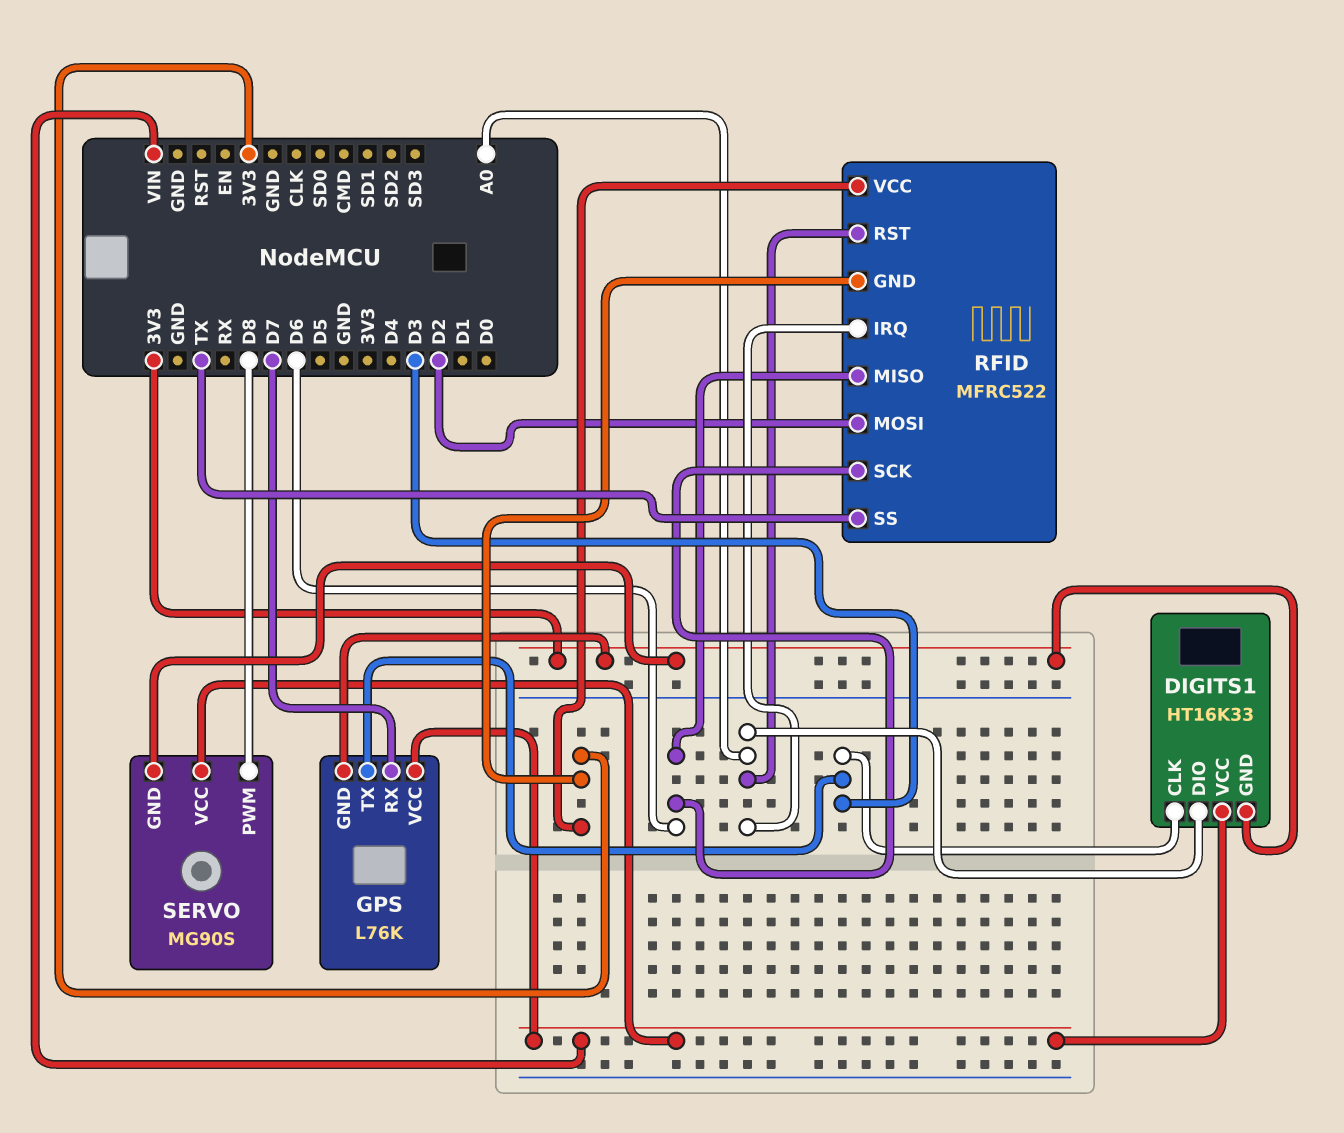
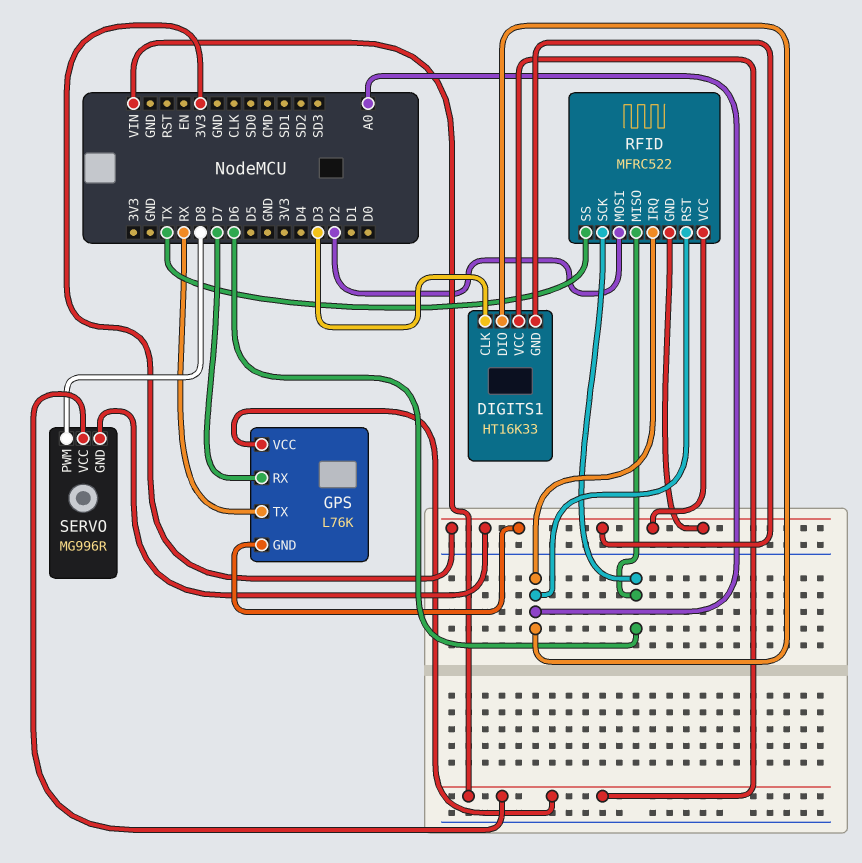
GPS pin TX: D3 -> RX
SERVO: MG90S -> MG996R

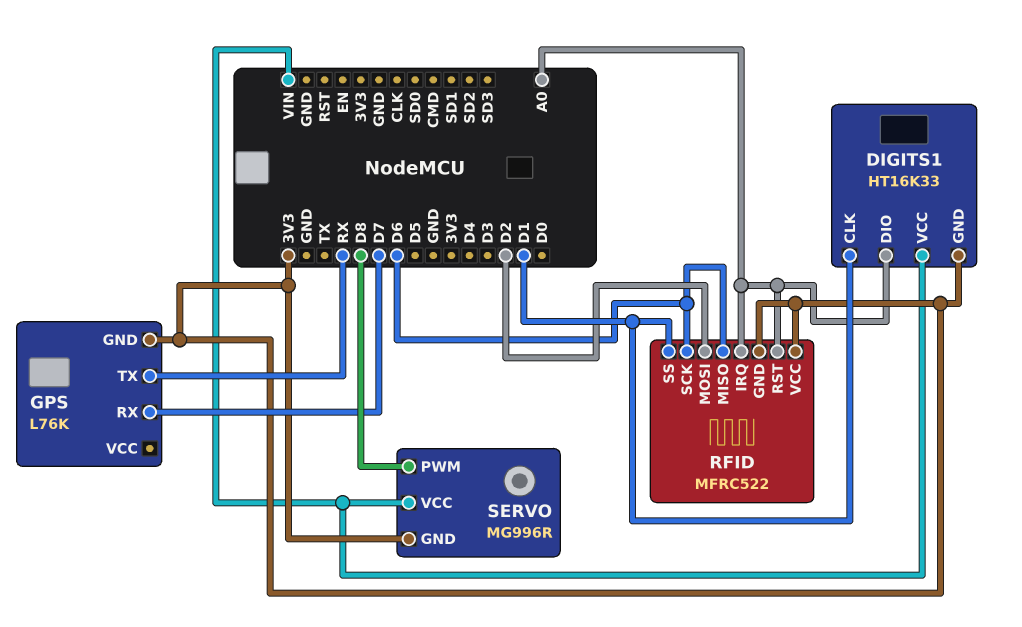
DIGITS1 pin CLK: D3 -> D1
GPS pin VCC: VIN -> none
RFID pin SS: TX -> D1

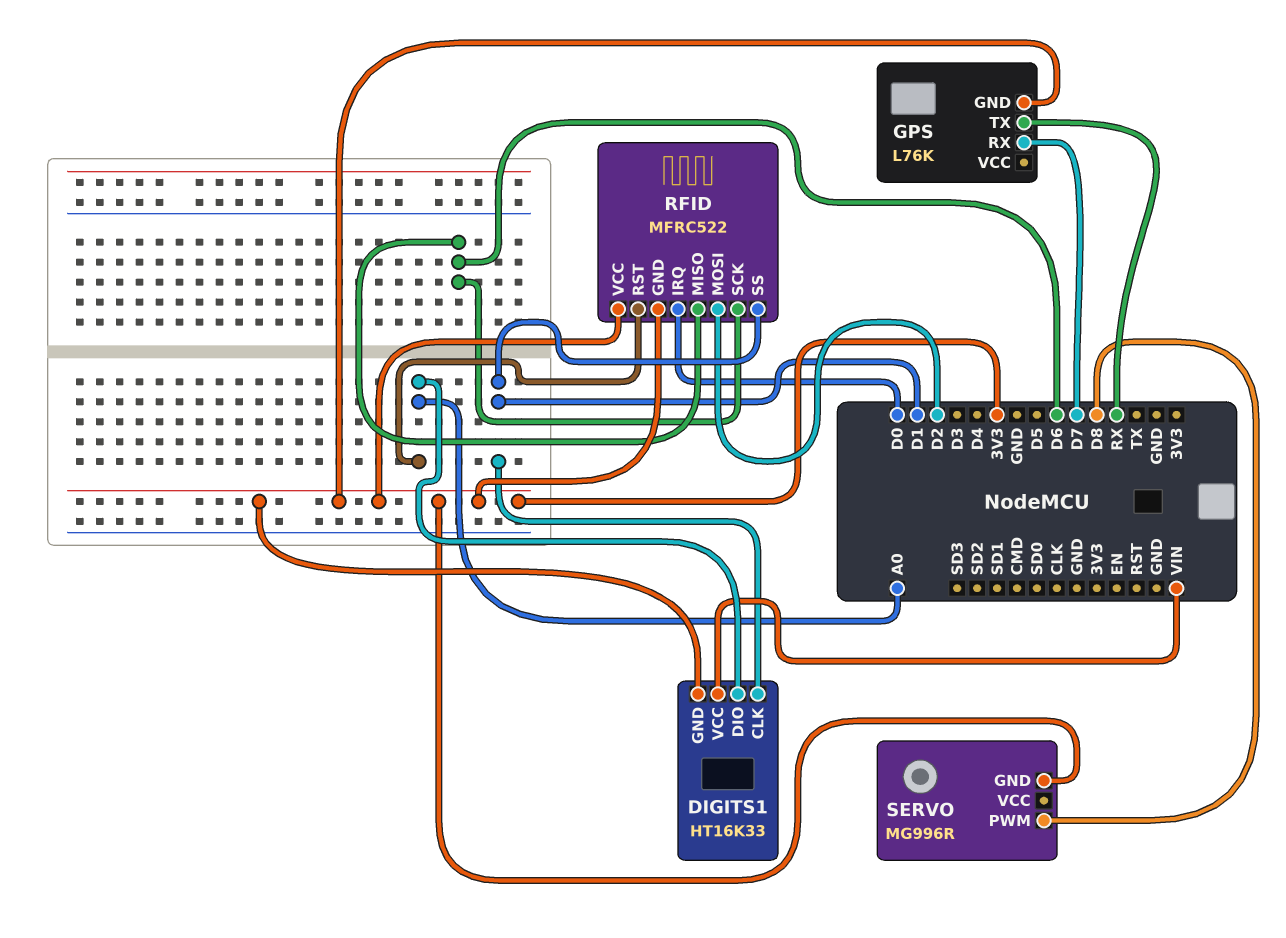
RFID pin IRQ: A0 -> D0
SERVO pin VCC: VIN -> none

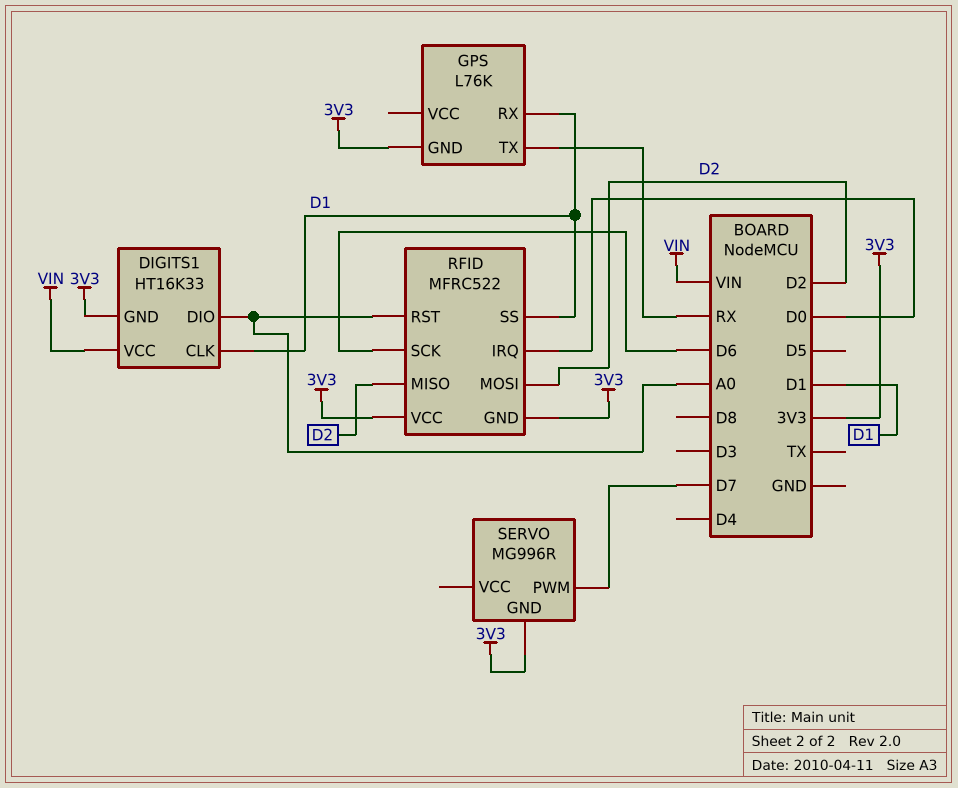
GPS pin RX: D7 -> D1
RFID pin MISO: D6 -> D2
SERVO pin PWM: D8 -> D7

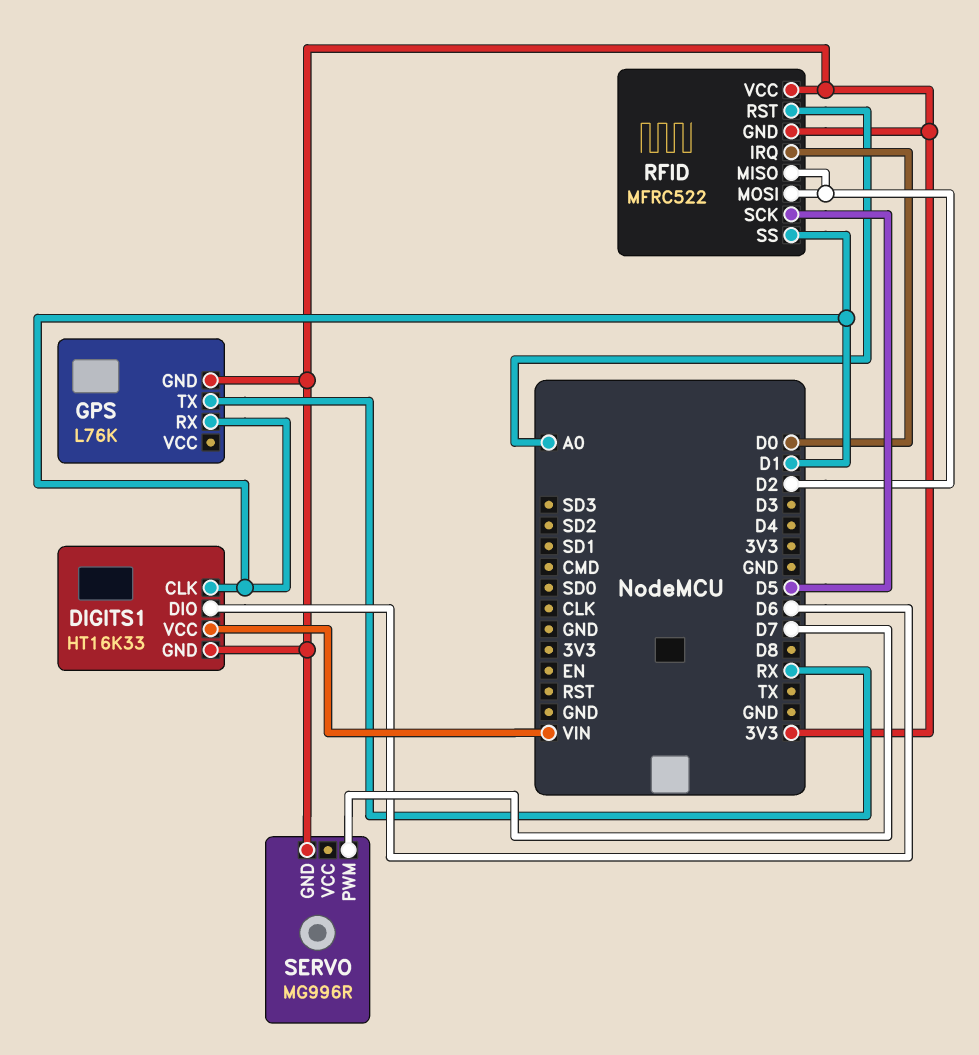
DIGITS1 pin DIO: A0 -> D6
RFID pin SCK: D6 -> D5

